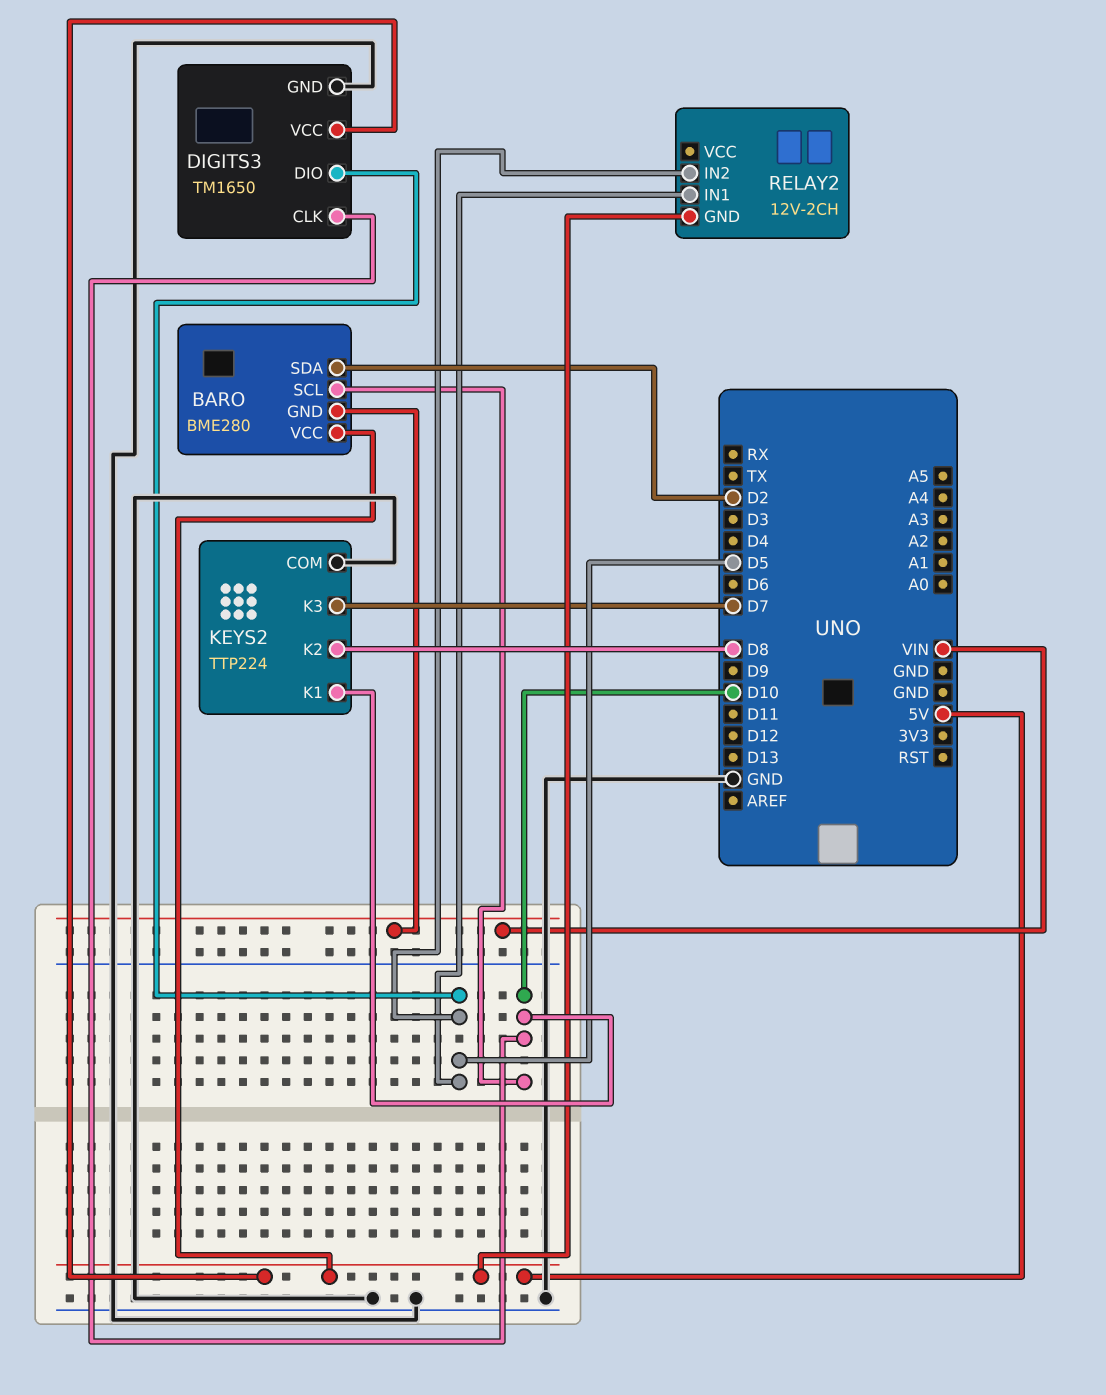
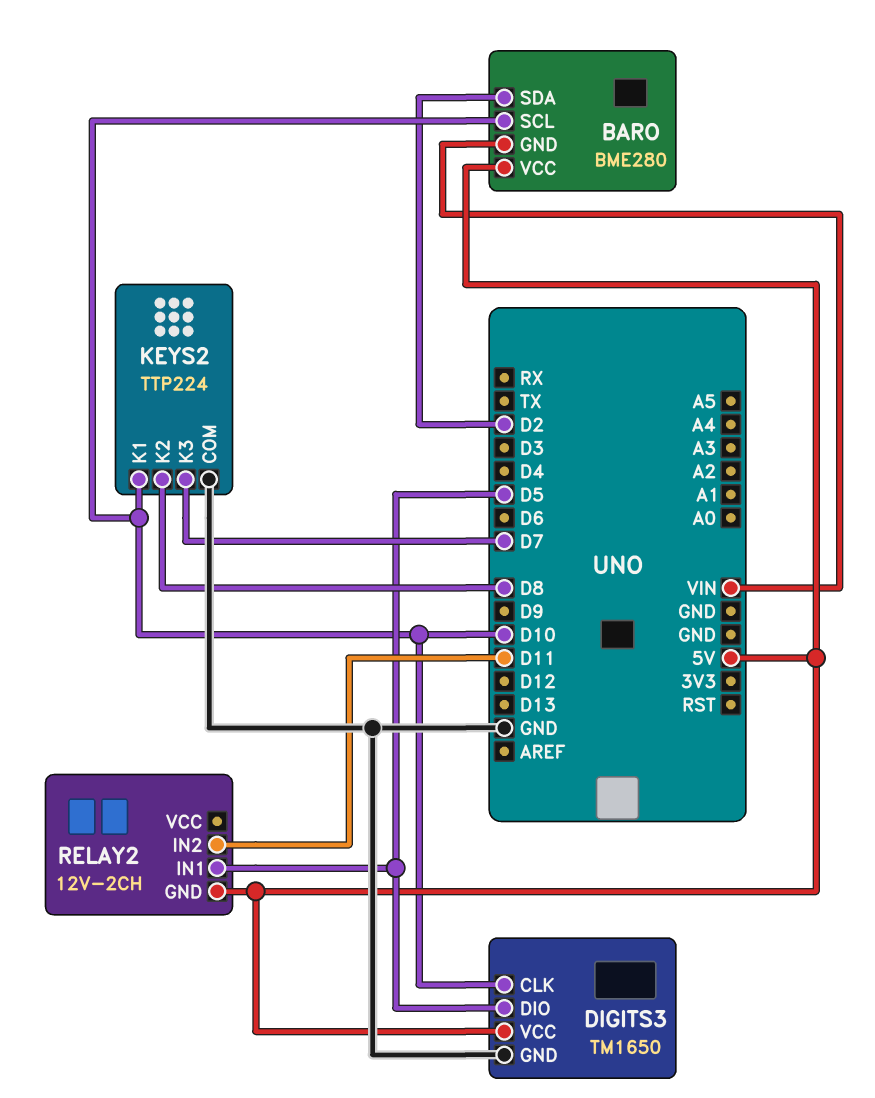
RELAY2 pin IN2: D5 -> D11

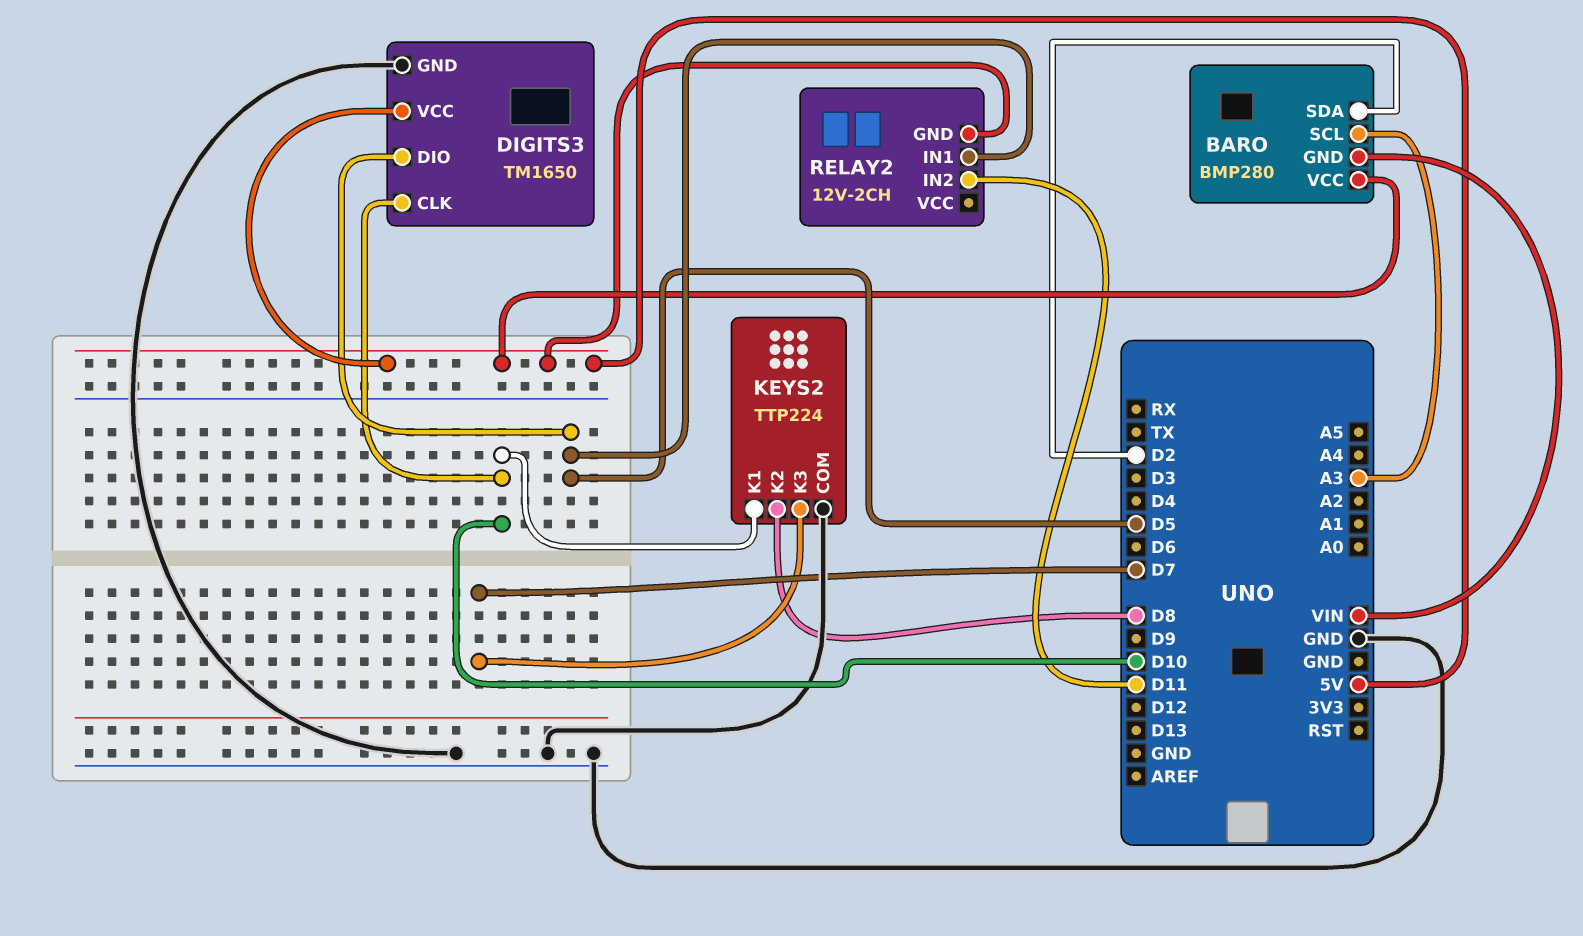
BARO: BME280 -> BMP280
BARO pin SCL: D10 -> A3

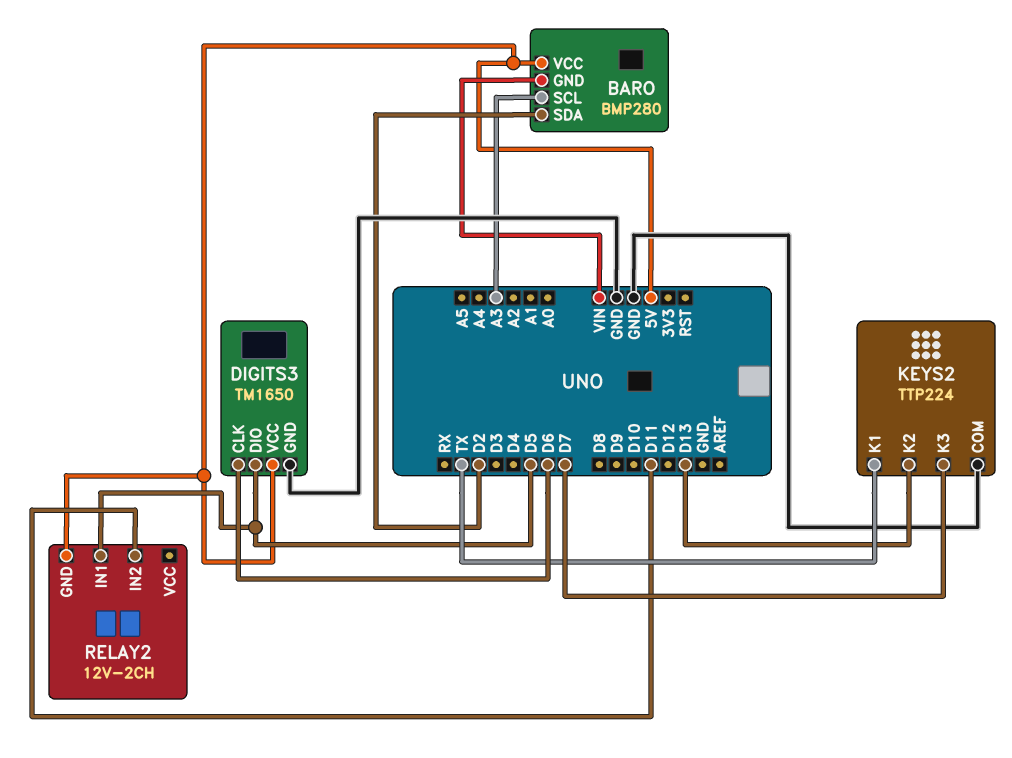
DIGITS3 pin CLK: D10 -> D6
KEYS2 pin K1: D10 -> TX
KEYS2 pin K2: D8 -> D13

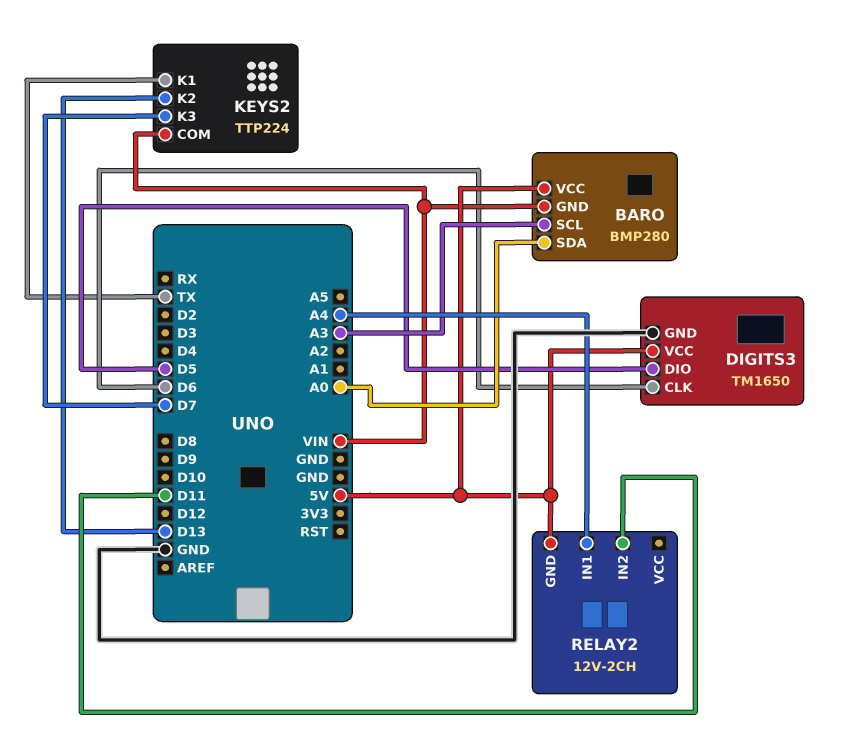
BARO pin SDA: D2 -> A0
KEYS2 pin COM: GND -> VIN
RELAY2 pin IN1: D5 -> A4

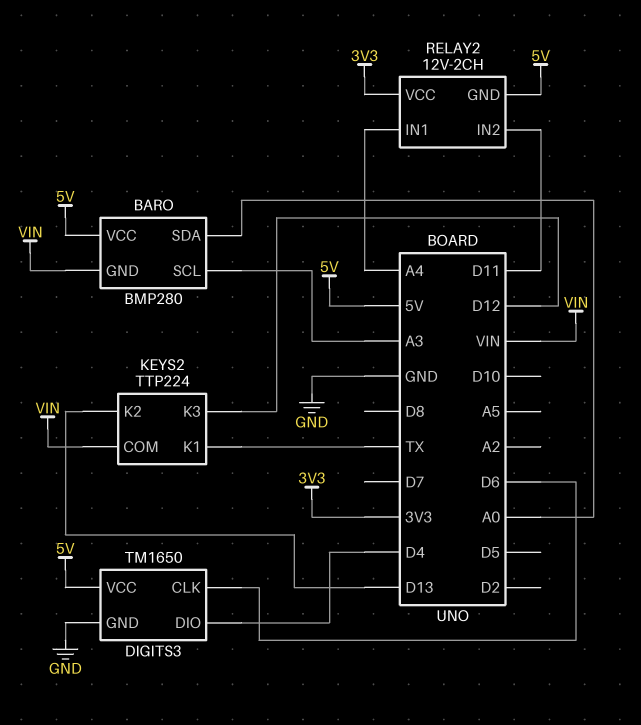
DIGITS3 pin DIO: D5 -> D4
KEYS2 pin K3: D7 -> D12
RELAY2 pin VCC: none -> 3V3

